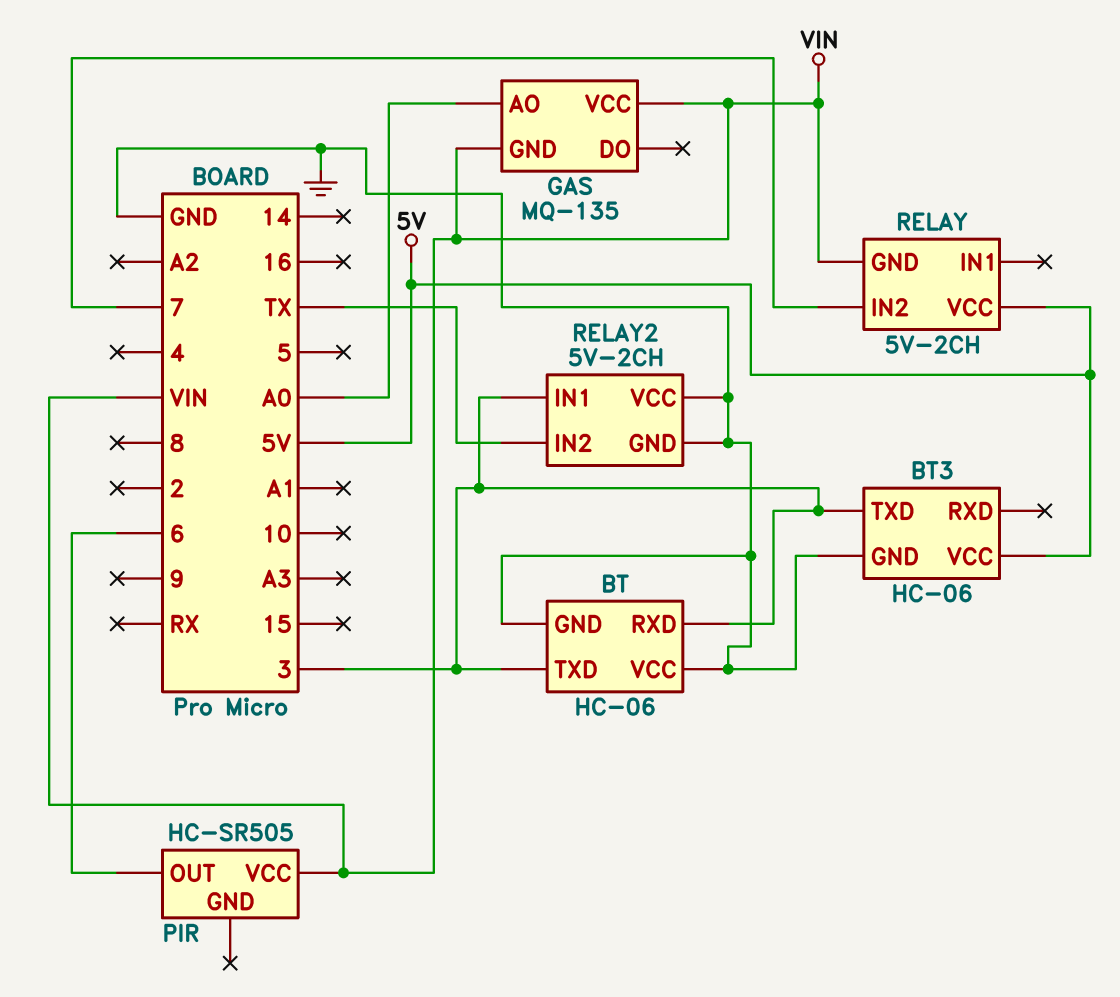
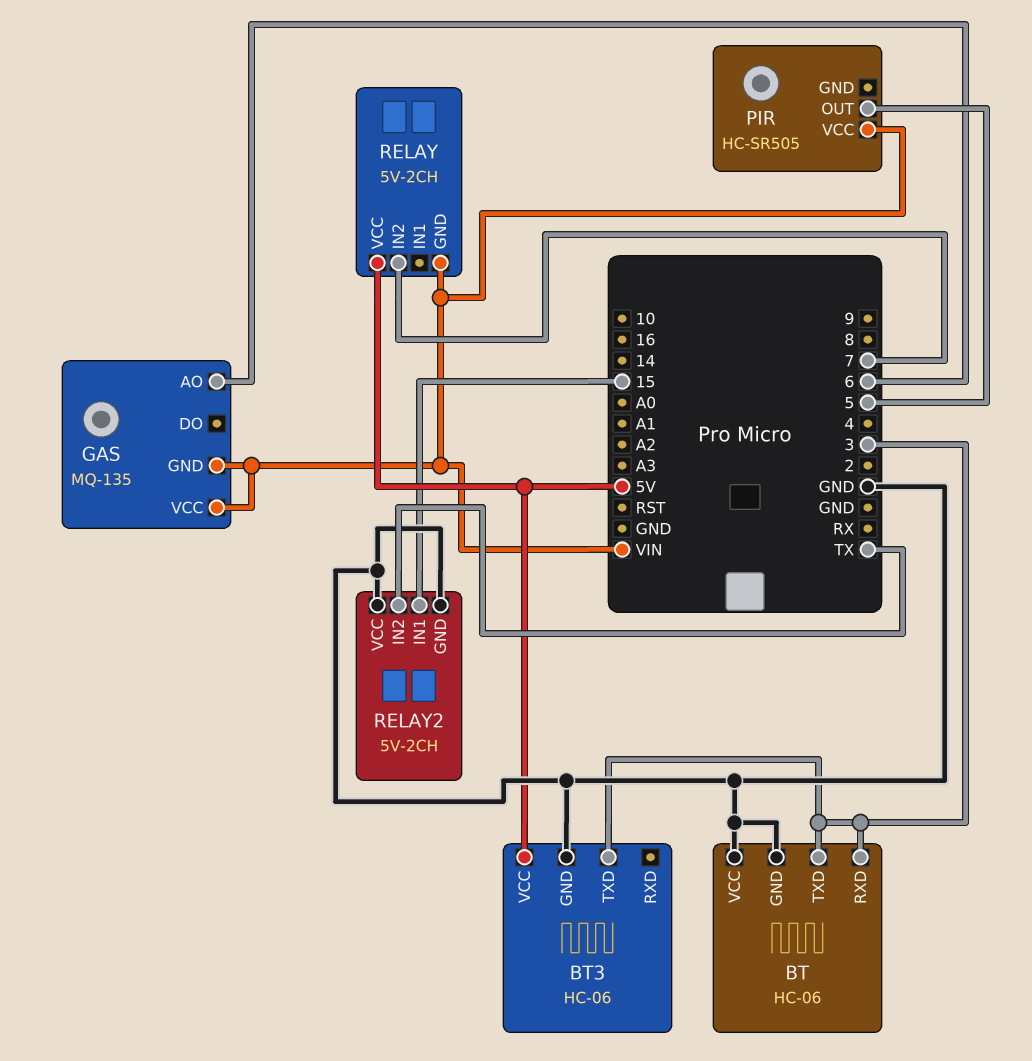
GAS pin AO: A0 -> 6
PIR pin OUT: 6 -> 5
RELAY2 pin IN1: 3 -> 15

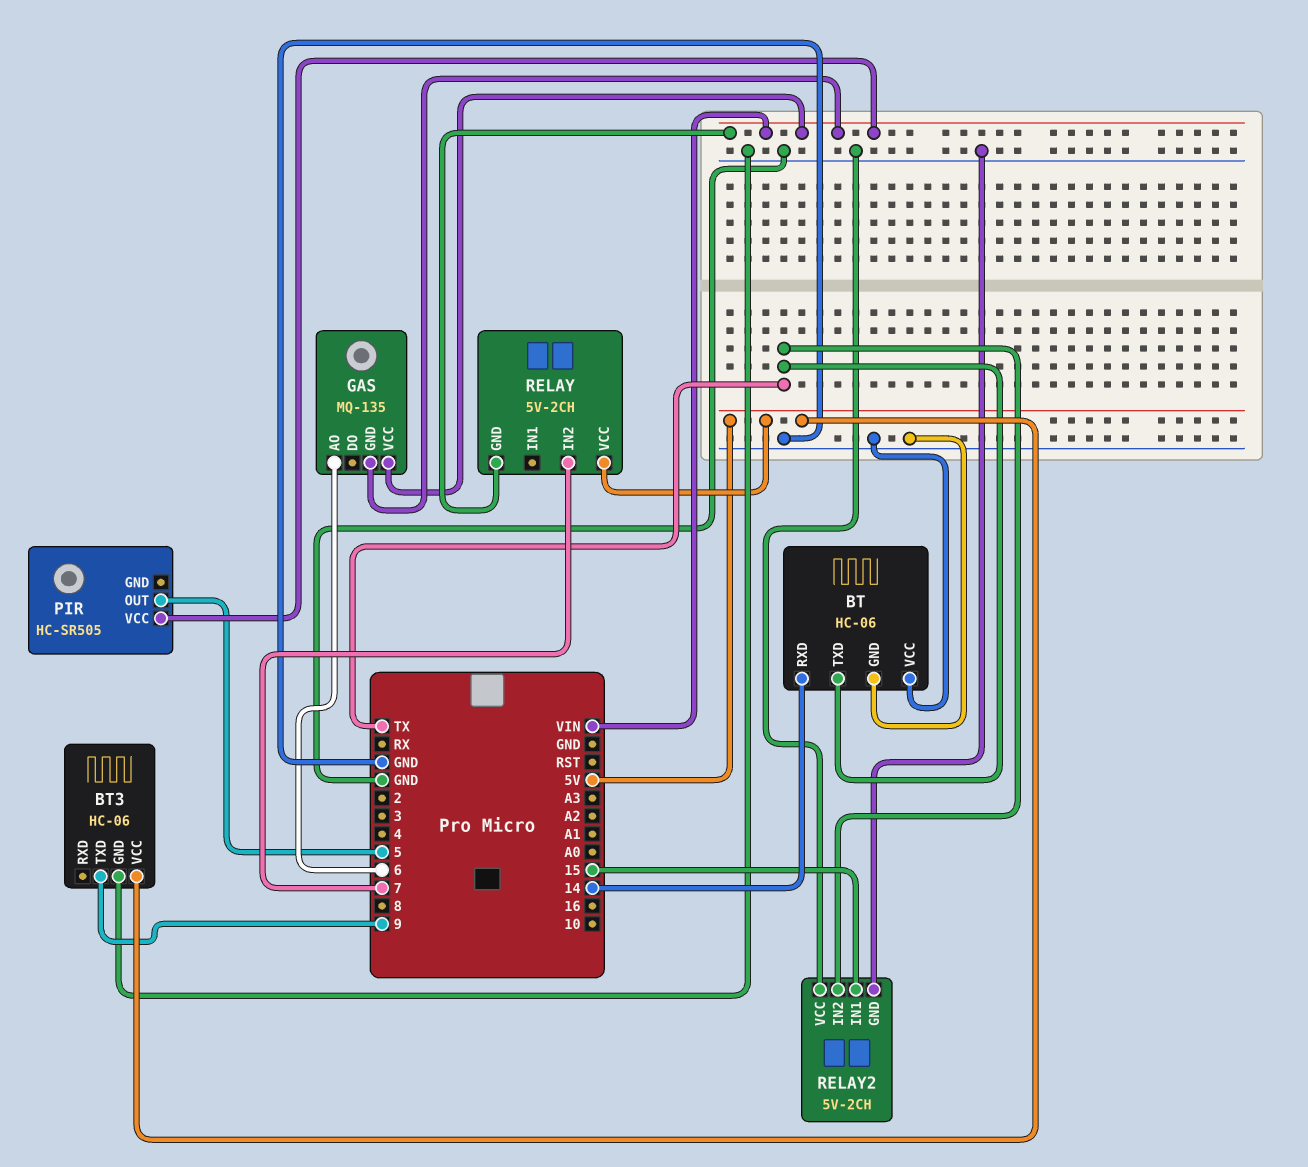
BT pin RXD: 3 -> 14
BT pin TXD: 3 -> TX
BT3 pin TXD: 3 -> 9

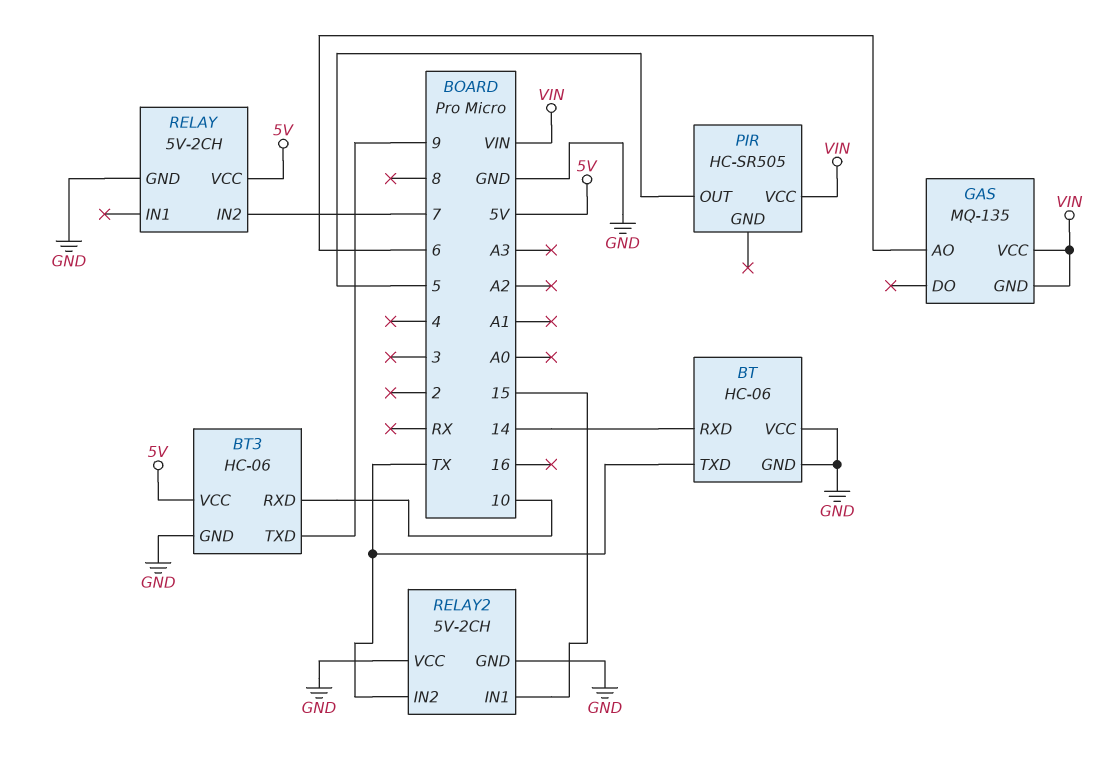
BT3 pin RXD: none -> 10
RELAY pin GND: VIN -> GND

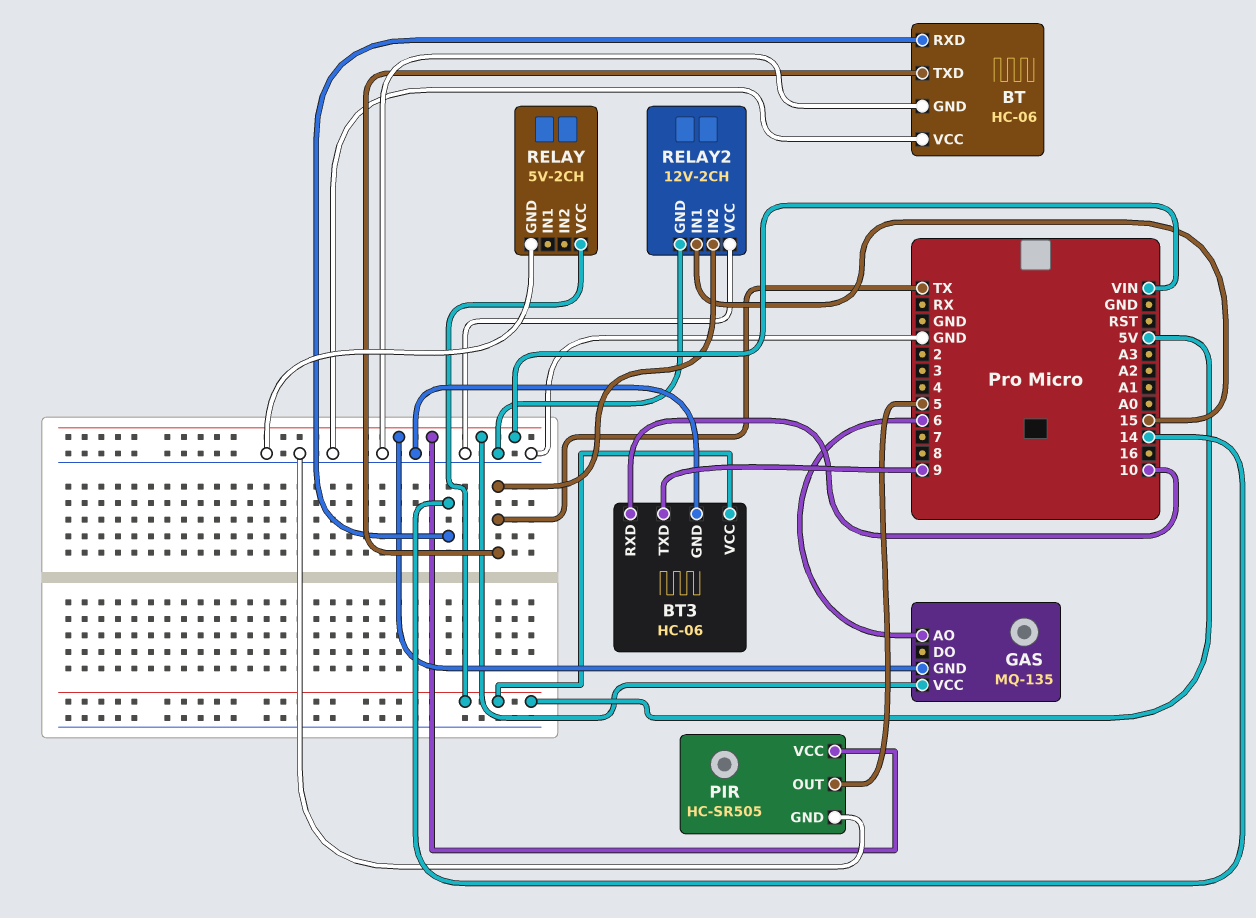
PIR pin GND: none -> GND
RELAY pin IN2: 7 -> none
RELAY2: 5V-2CH -> 12V-2CH

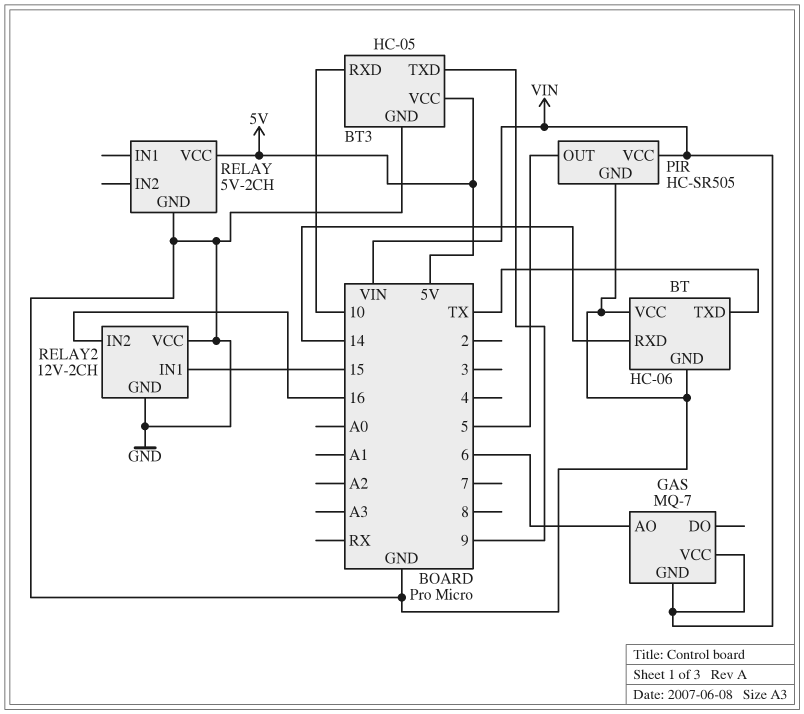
BT3: HC-06 -> HC-05
GAS: MQ-135 -> MQ-7
RELAY2 pin IN2: TX -> 16

